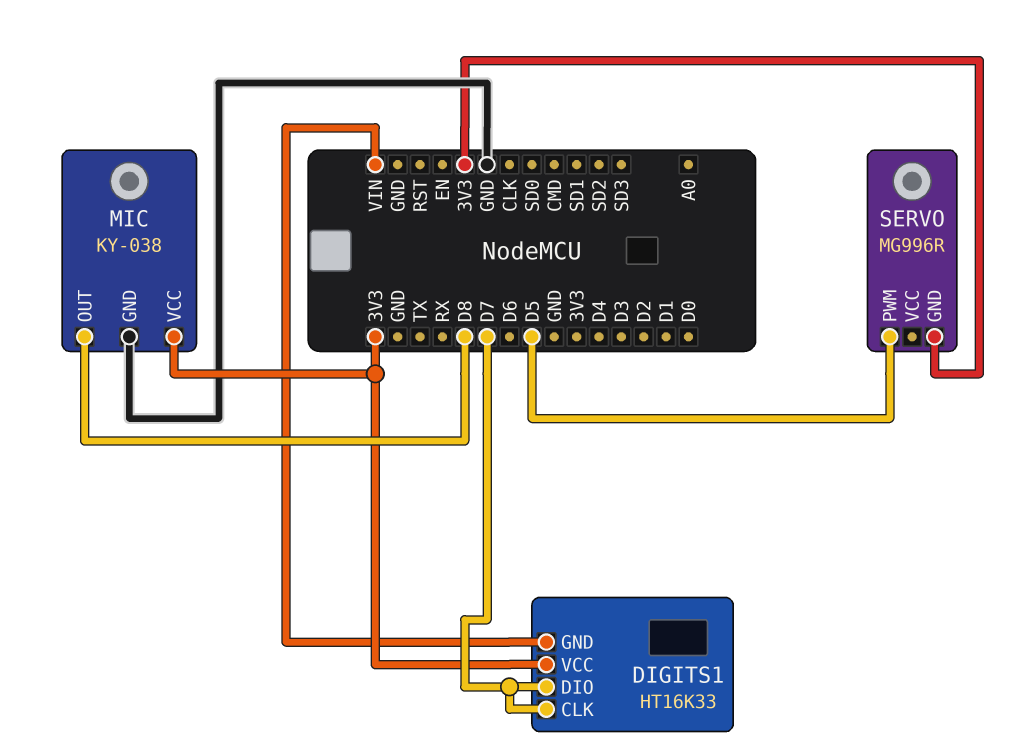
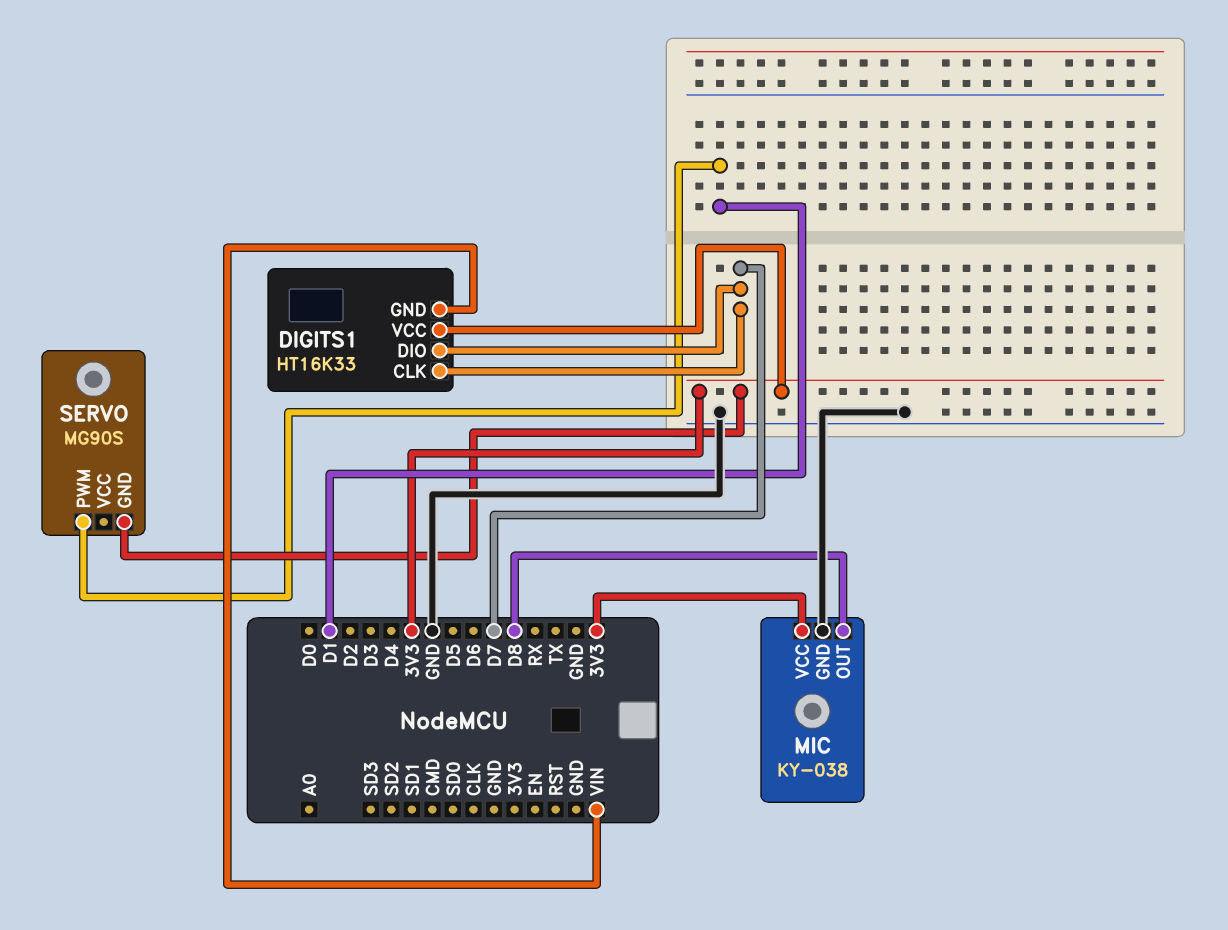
SERVO: MG996R -> MG90S
SERVO pin PWM: D5 -> D1

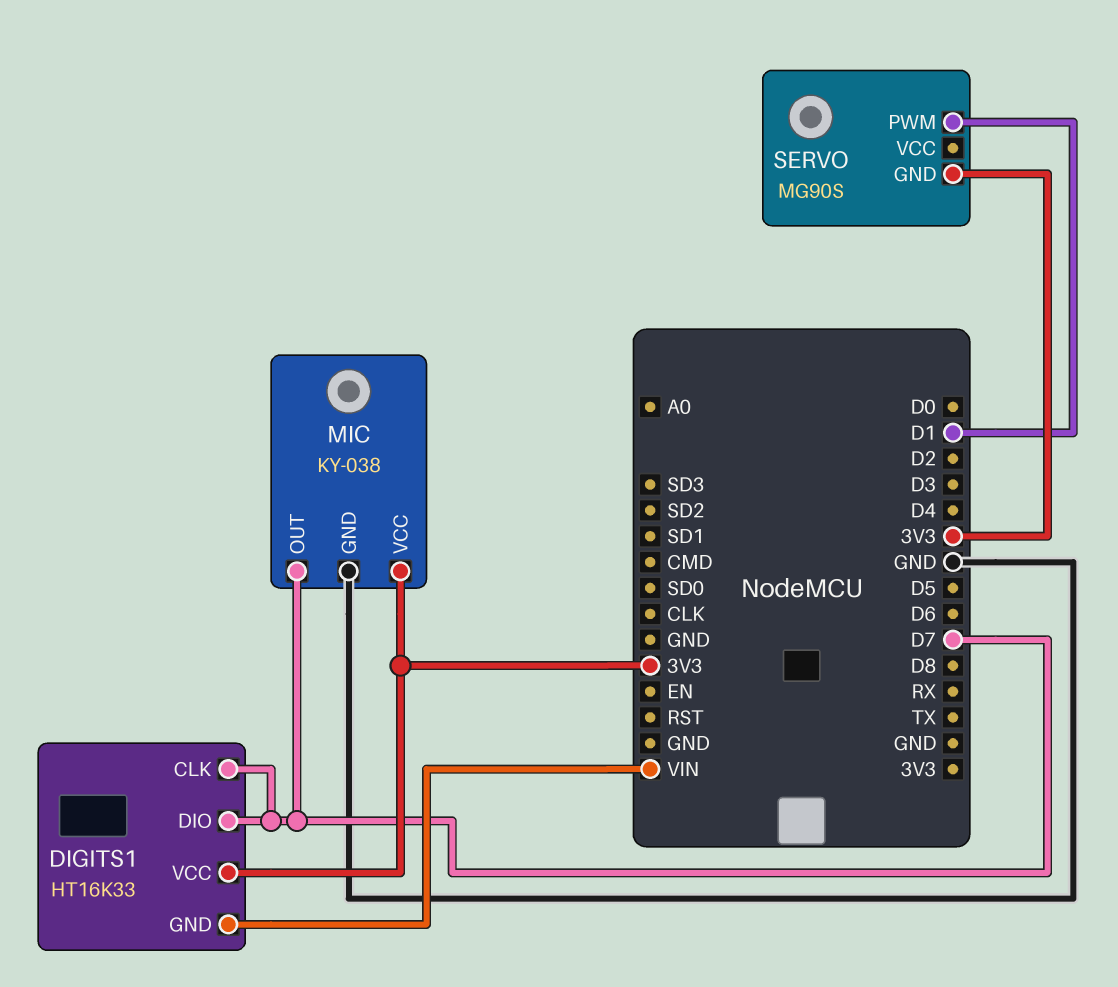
MIC pin OUT: D8 -> D7

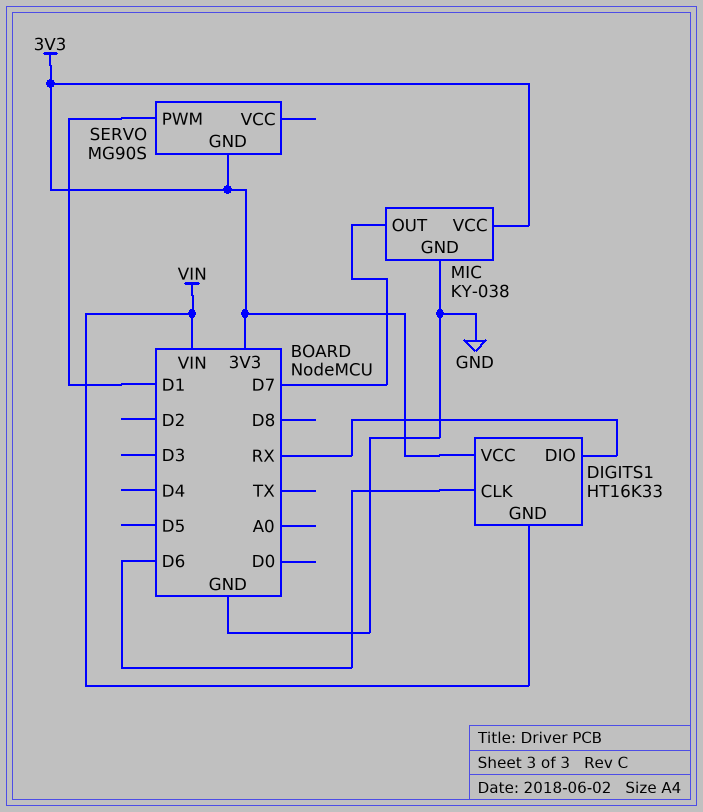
DIGITS1 pin CLK: D7 -> D6
DIGITS1 pin DIO: D7 -> RX

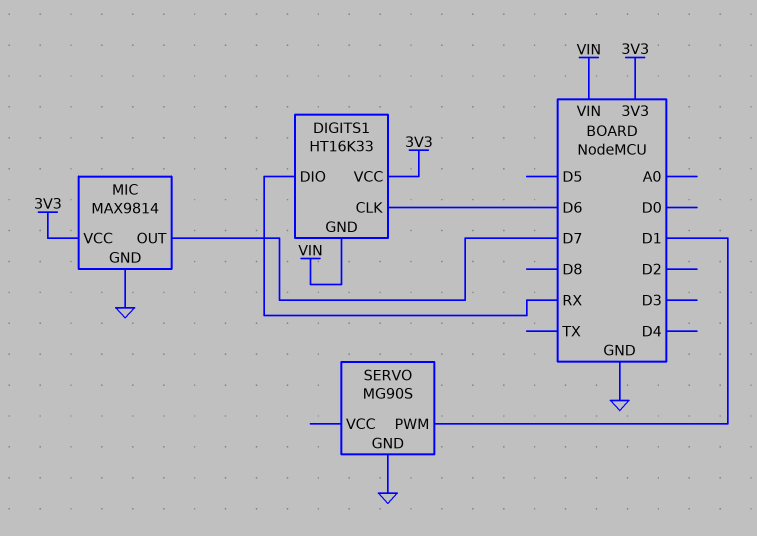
MIC: KY-038 -> MAX9814
SERVO pin GND: 3V3 -> GND

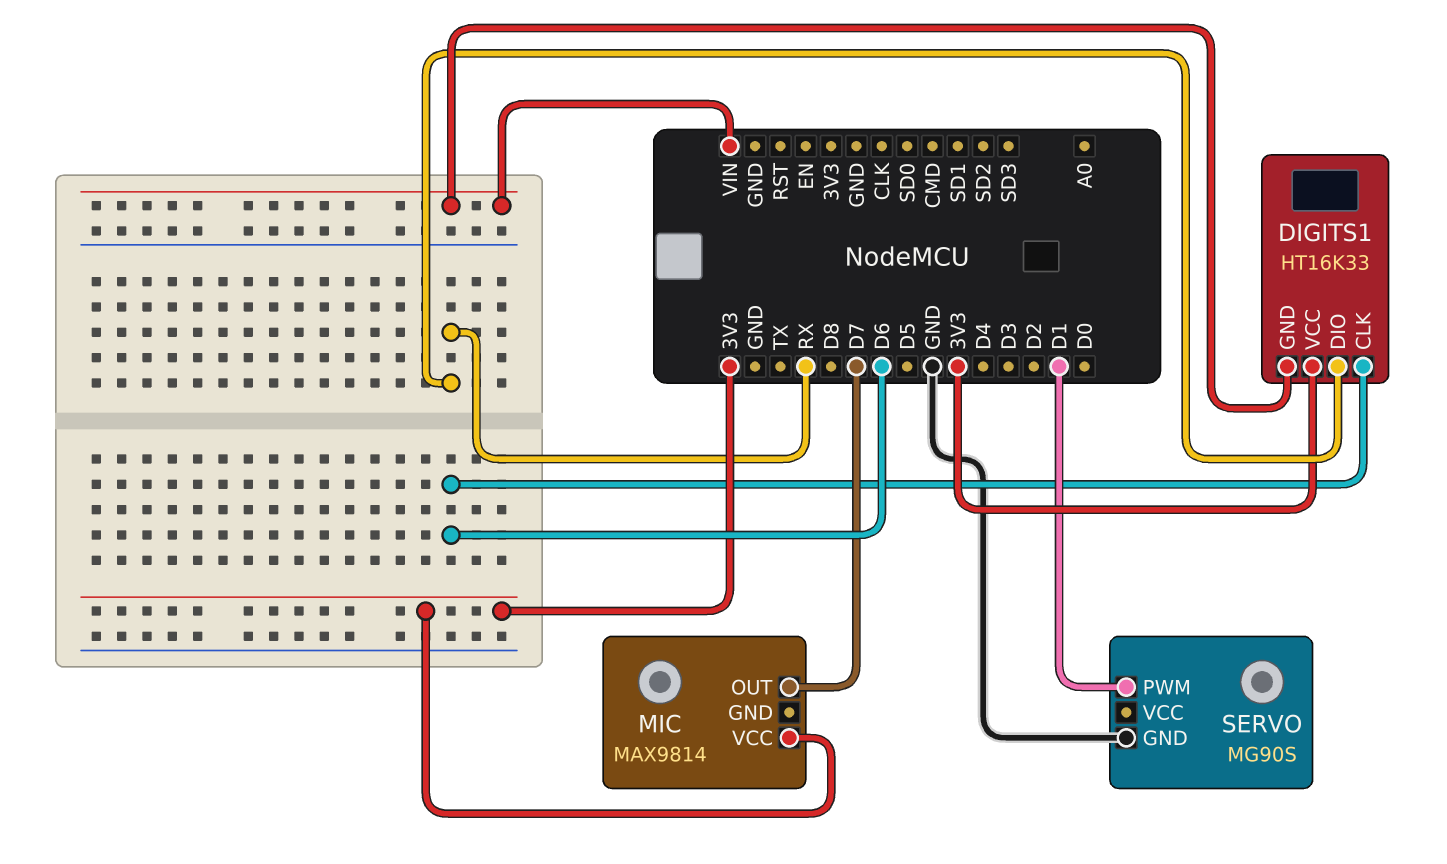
MIC pin GND: GND -> none

